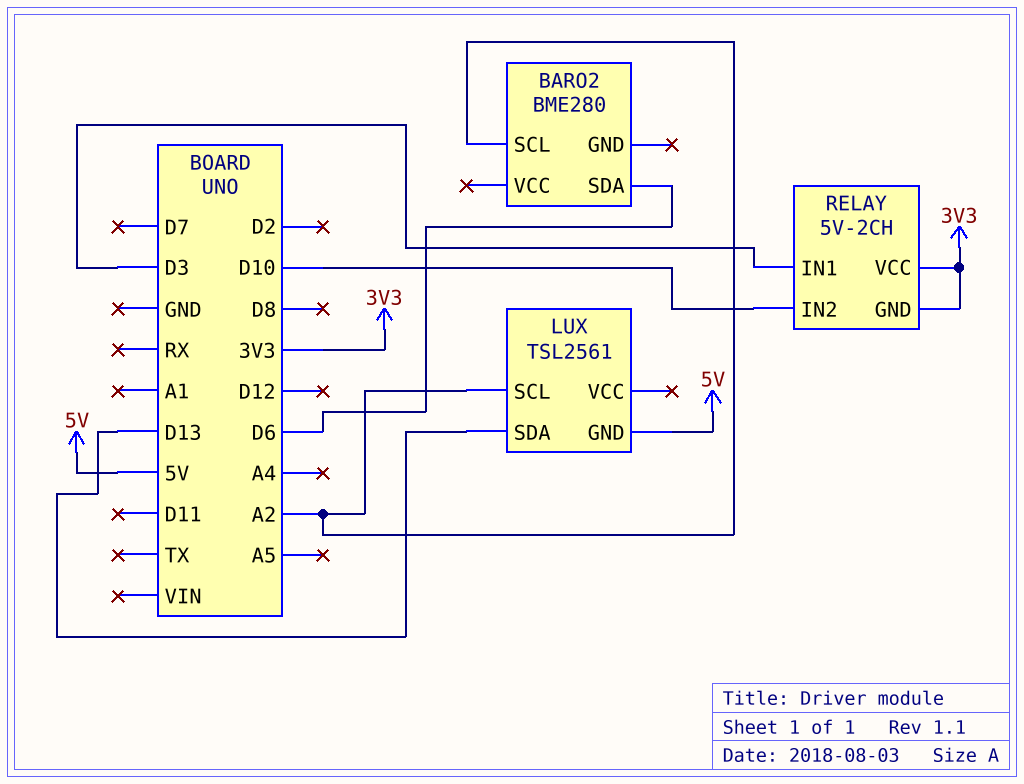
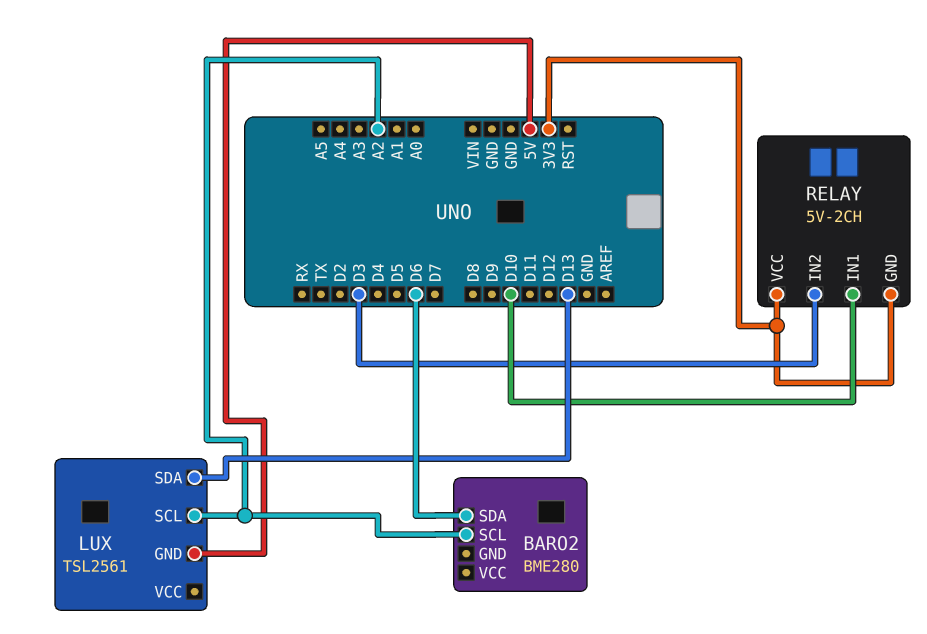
RELAY pin IN1: D3 -> D10
RELAY pin IN2: D10 -> D3

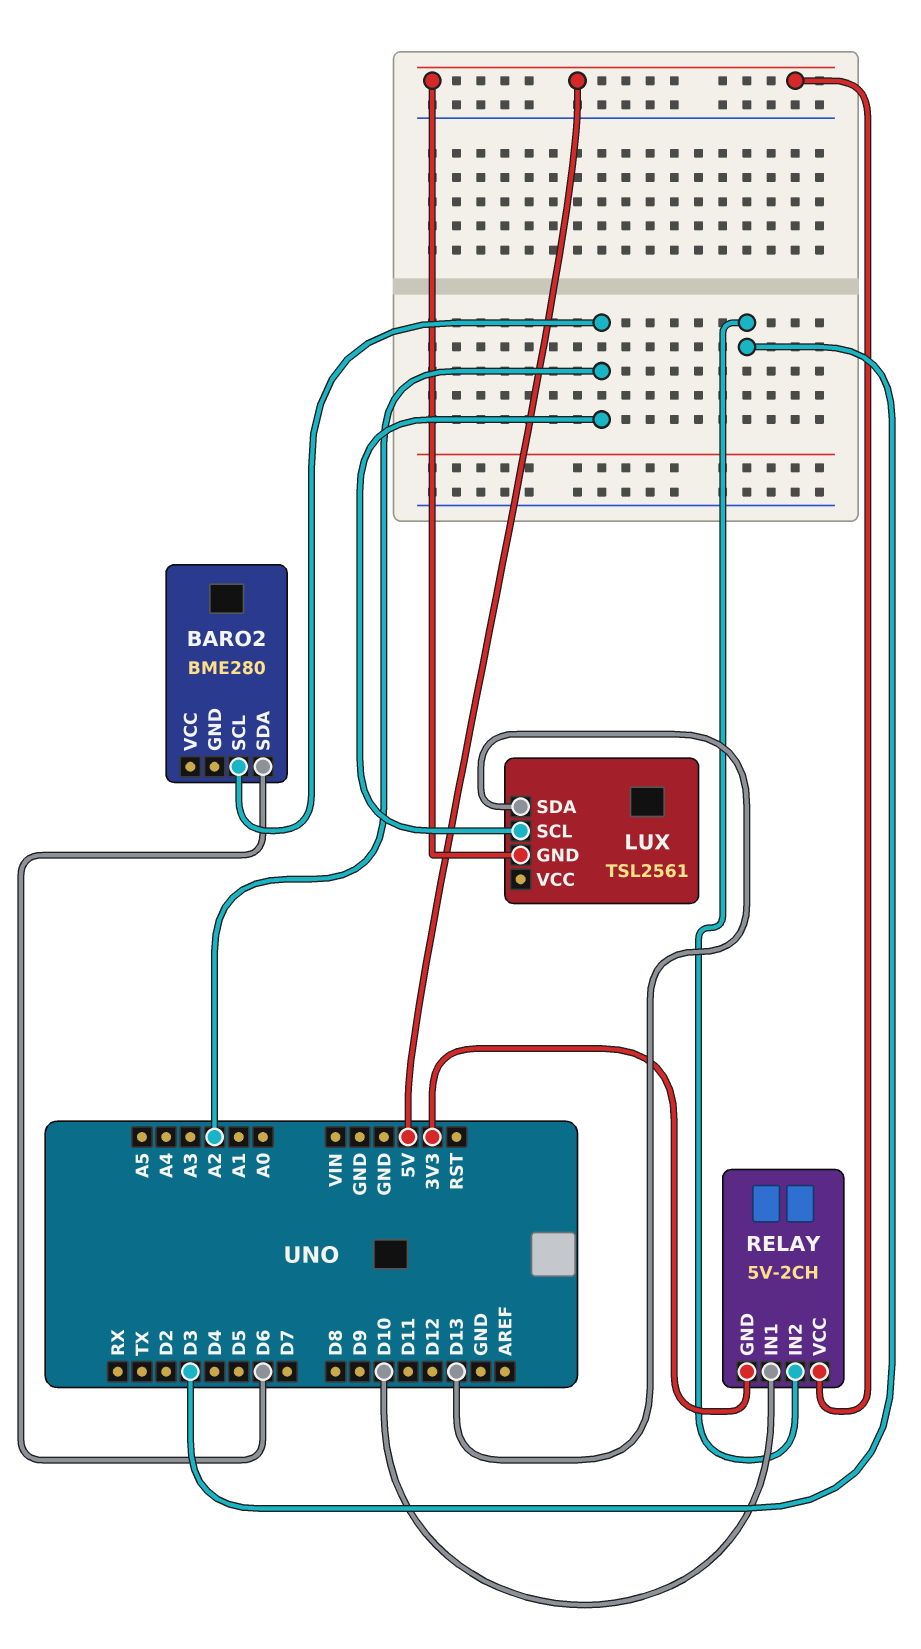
RELAY pin VCC: 3V3 -> 5V

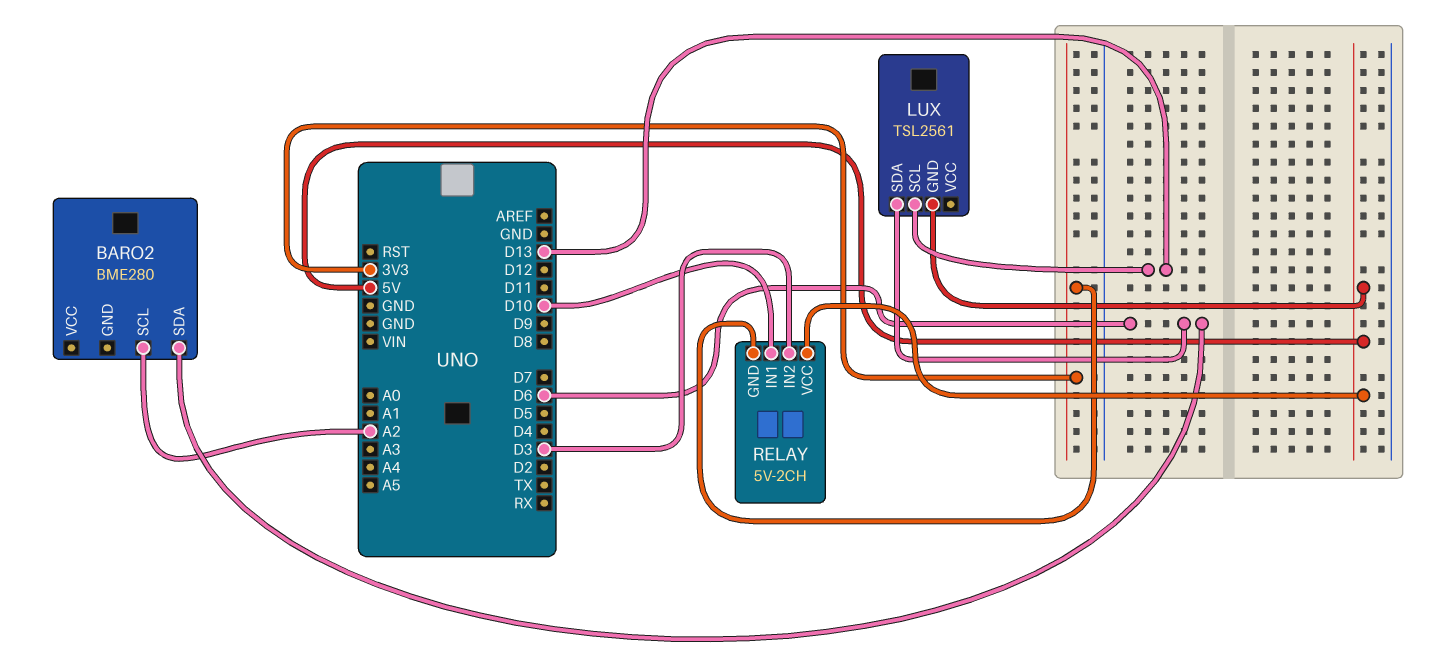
LUX pin SCL: A2 -> D13
LUX pin SDA: D13 -> D6

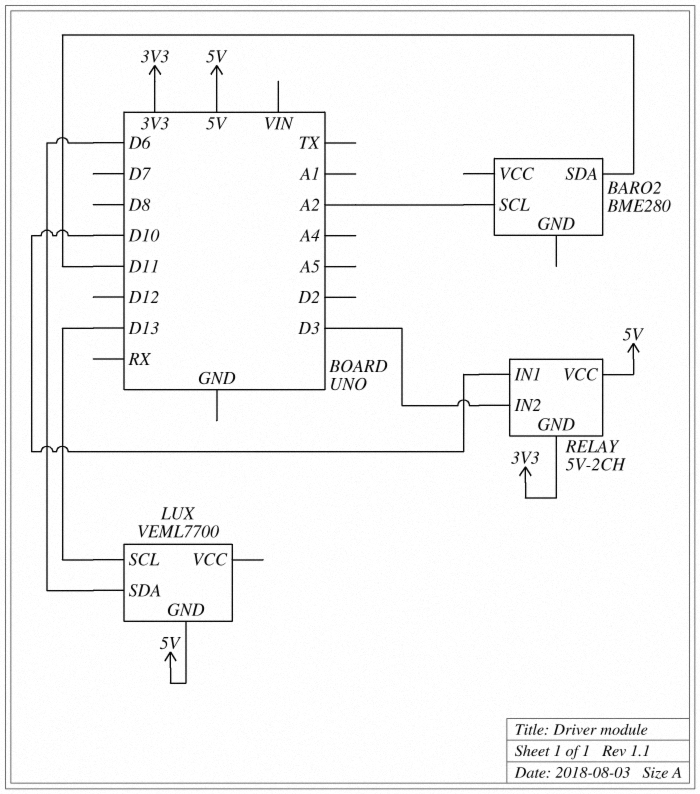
BARO2 pin SDA: D6 -> D11
LUX: TSL2561 -> VEML7700

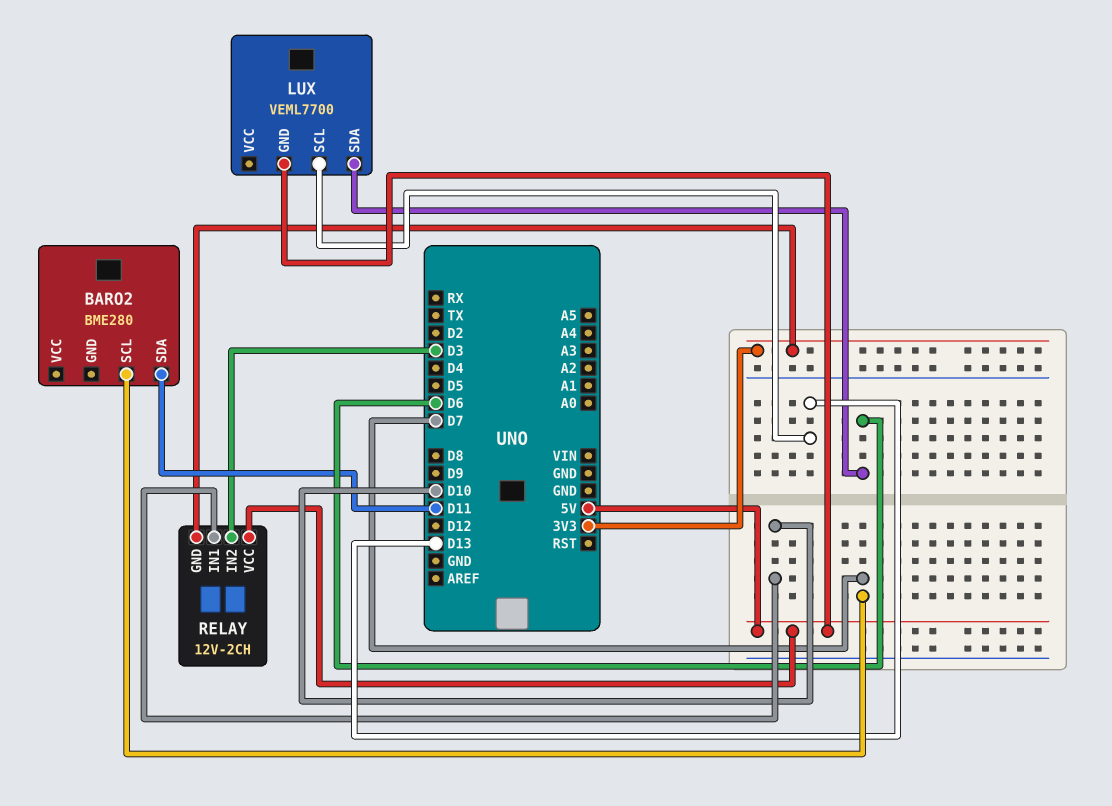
BARO2 pin SCL: A2 -> D7
RELAY: 5V-2CH -> 12V-2CH

